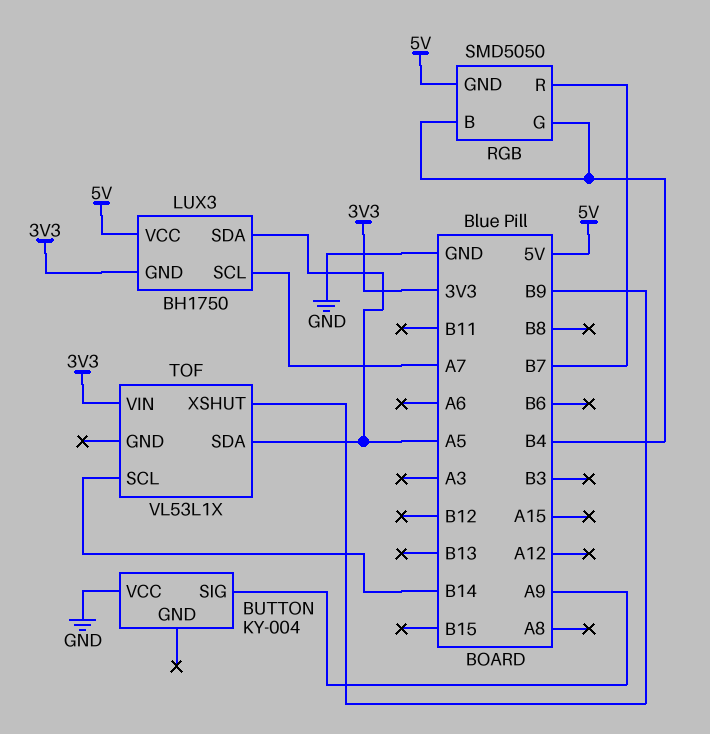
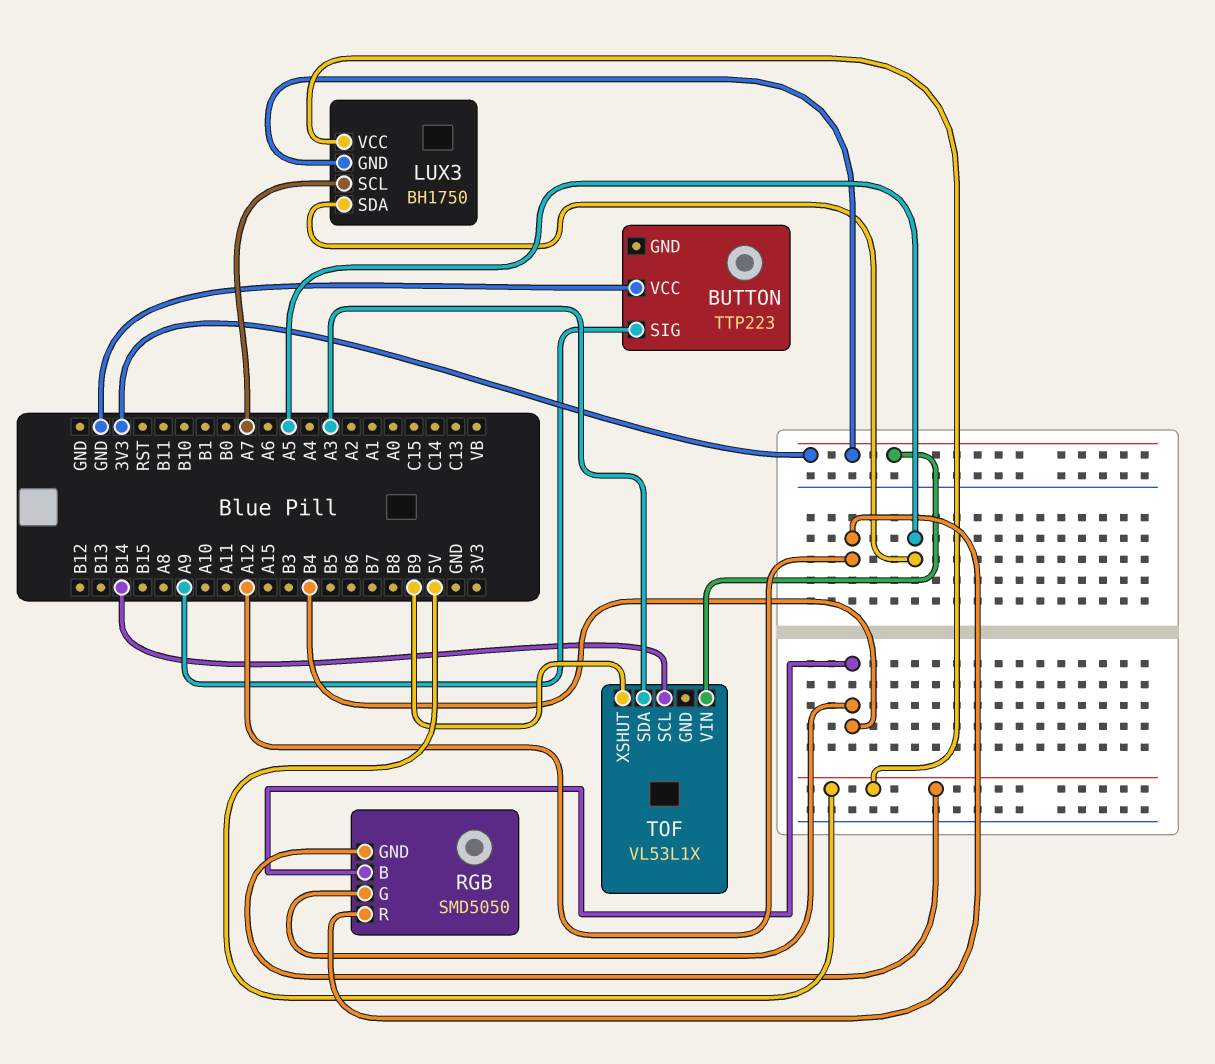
BUTTON: KY-004 -> TTP223
RGB pin R: B7 -> A12
TOF pin SDA: A5 -> A3

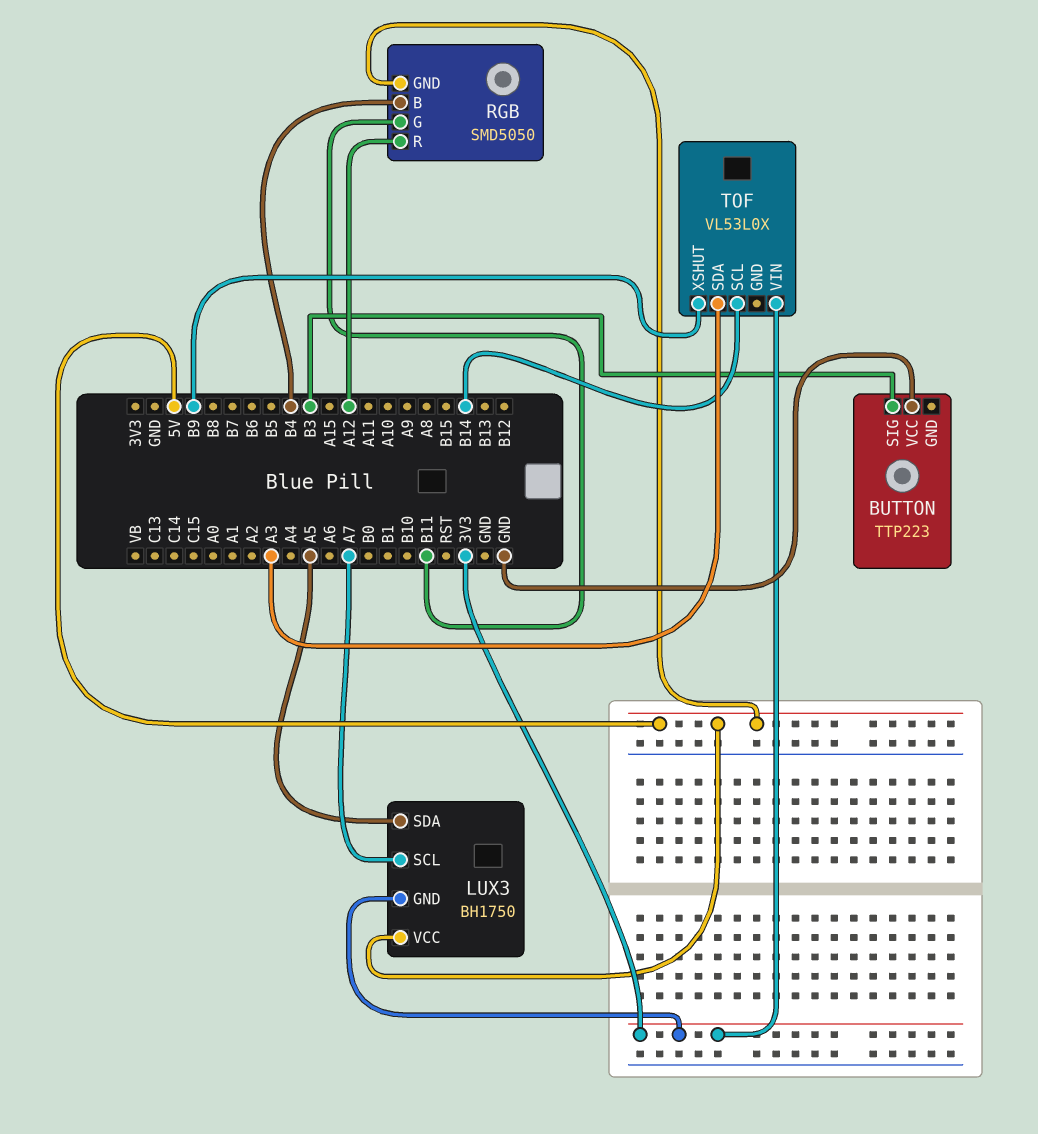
BUTTON pin SIG: A9 -> B3
RGB pin G: B4 -> B11
TOF: VL53L1X -> VL53L0X

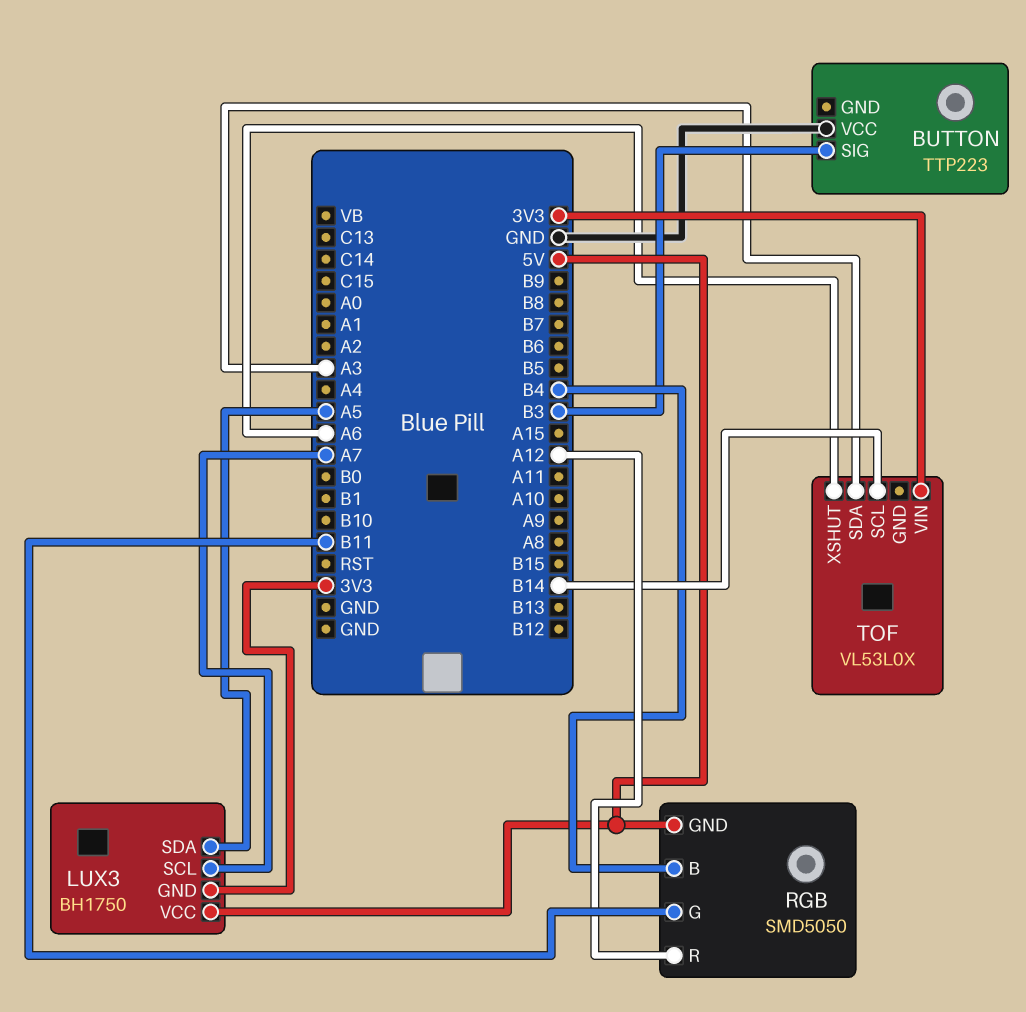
TOF pin XSHUT: B9 -> A6

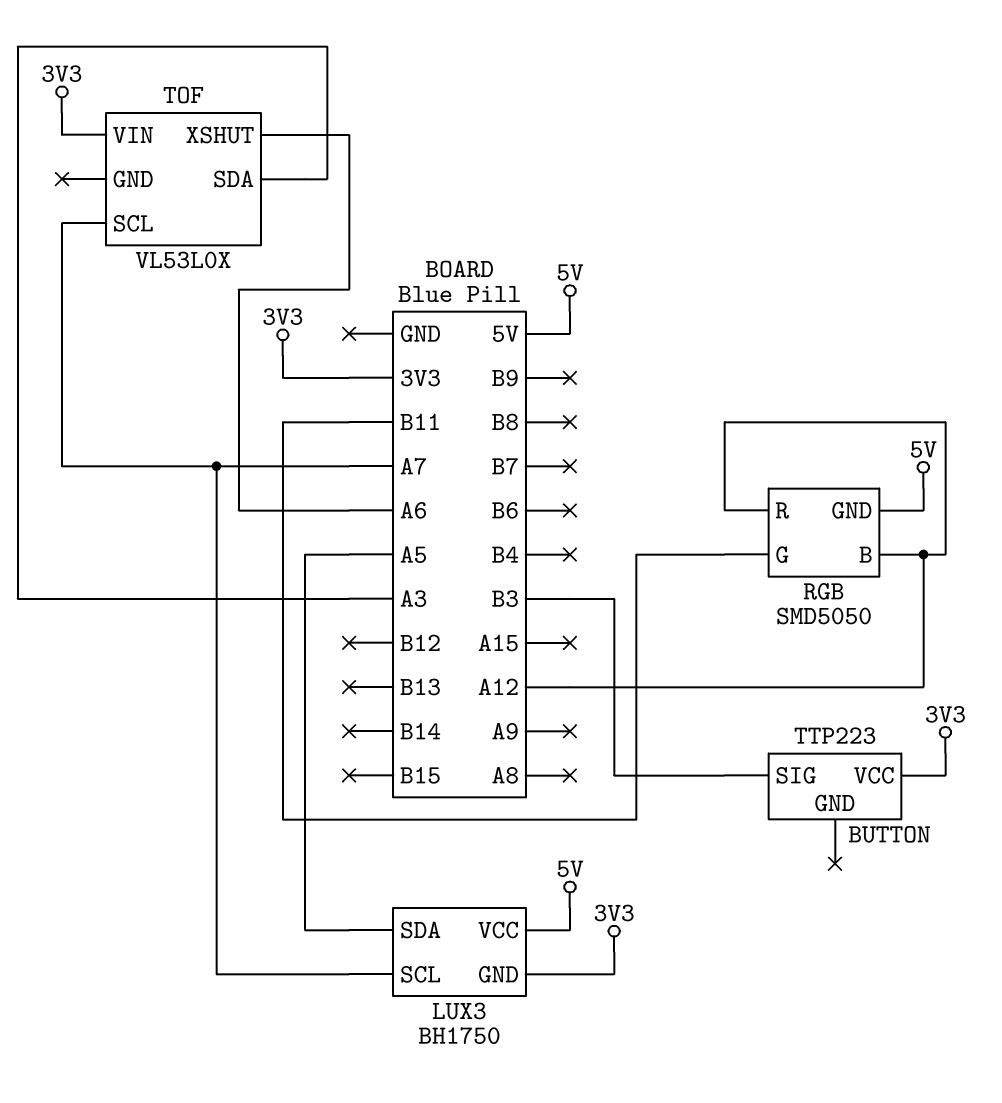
BUTTON pin VCC: GND -> 3V3
RGB pin B: B4 -> A12
TOF pin SCL: B14 -> A7

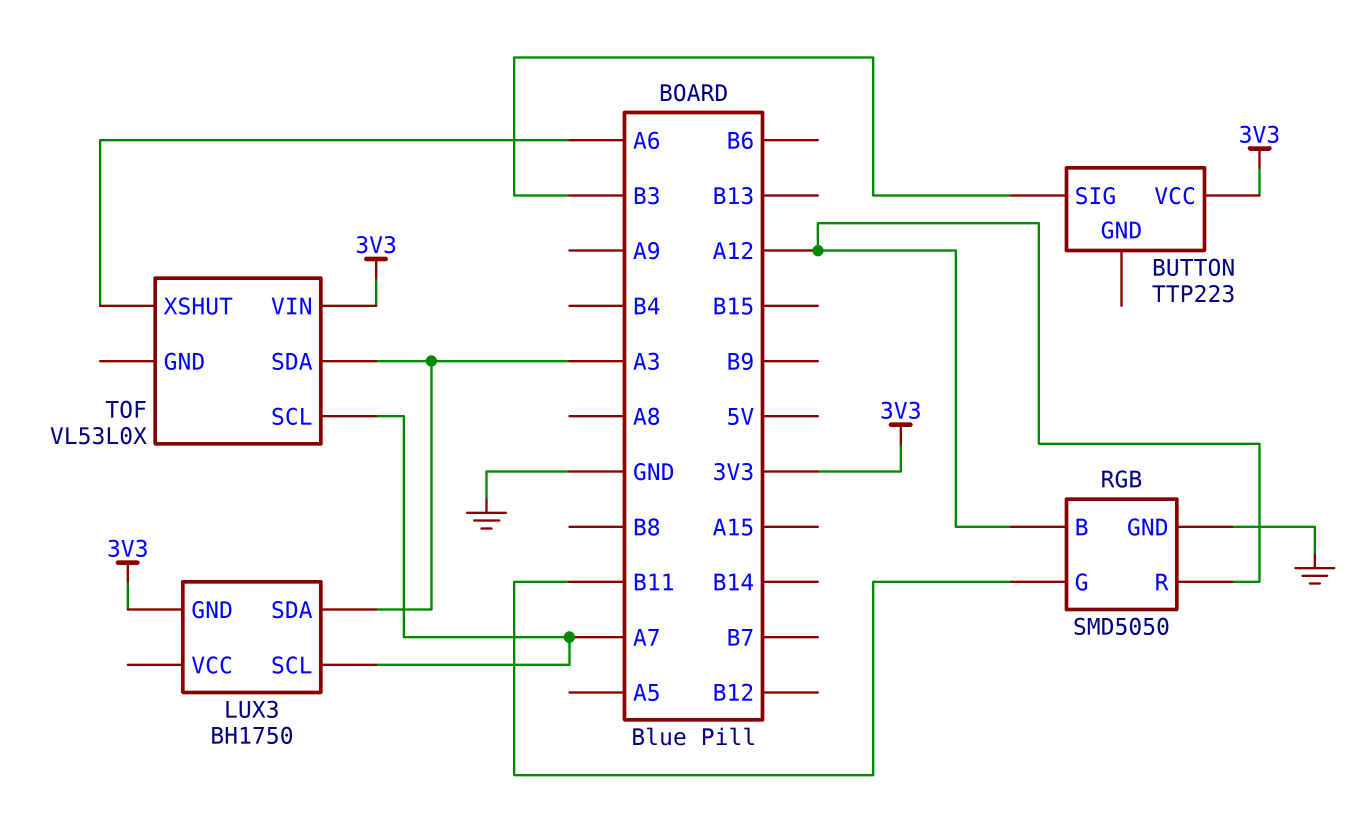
LUX3 pin SDA: A5 -> A3
LUX3 pin VCC: 5V -> none
RGB pin GND: 5V -> GND

